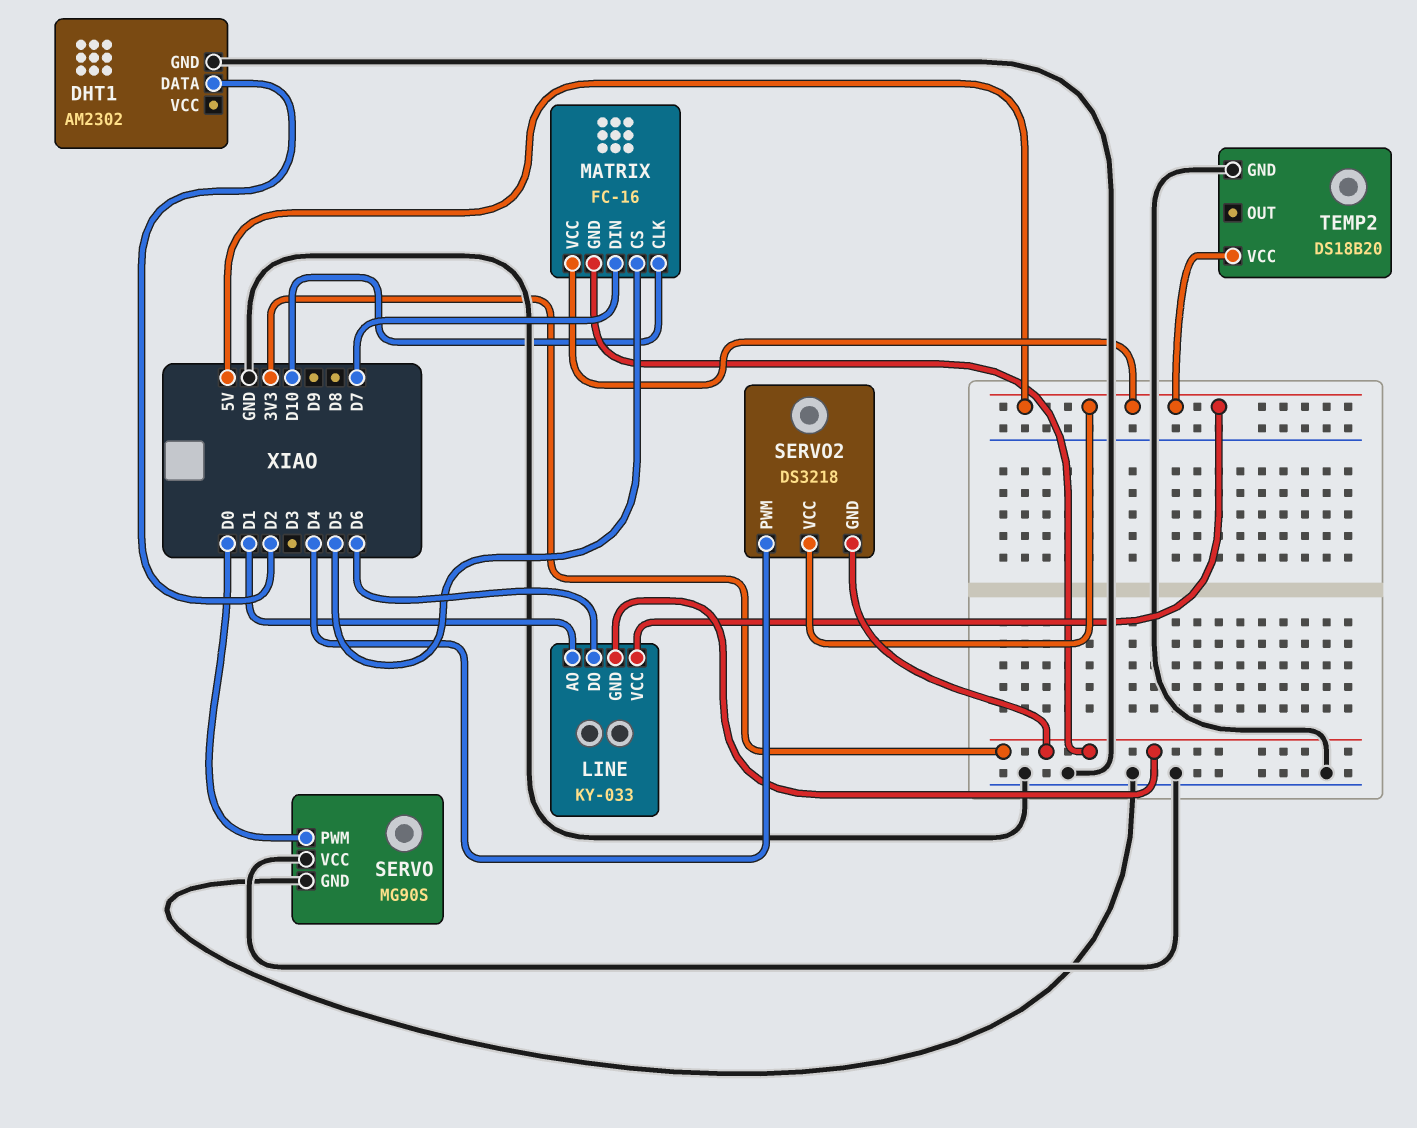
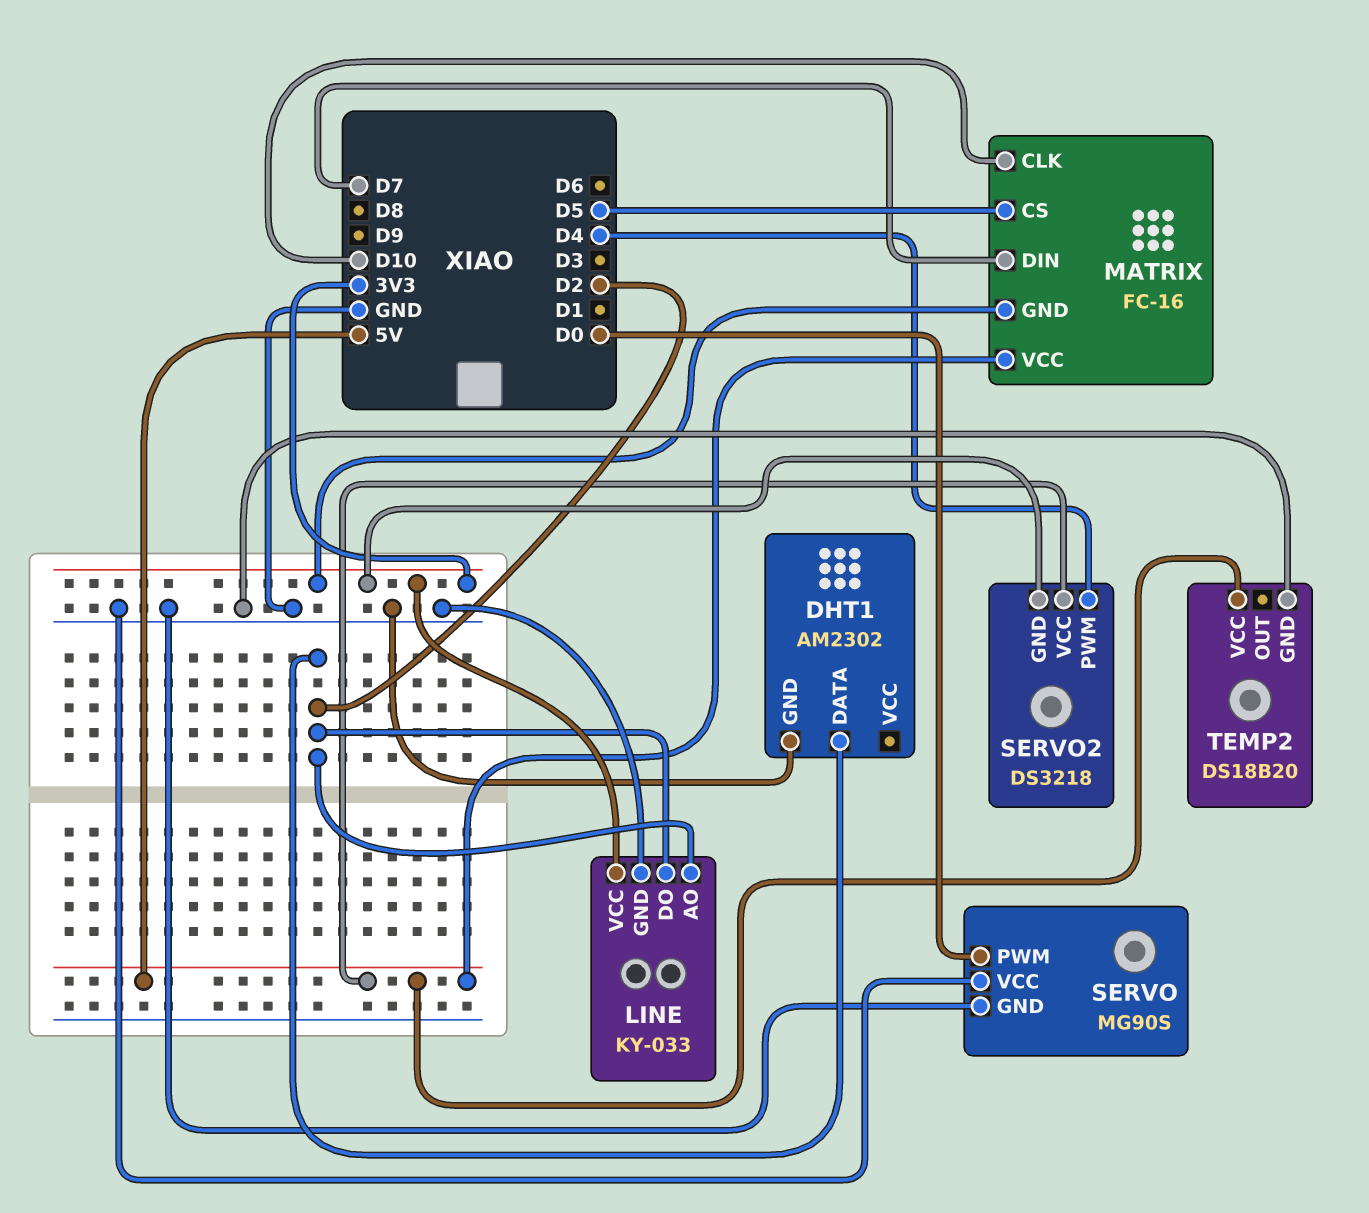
LINE pin AO: D1 -> D2
LINE pin DO: D6 -> D2
LINE pin GND: 3V3 -> GND
LINE pin VCC: 5V -> 3V3

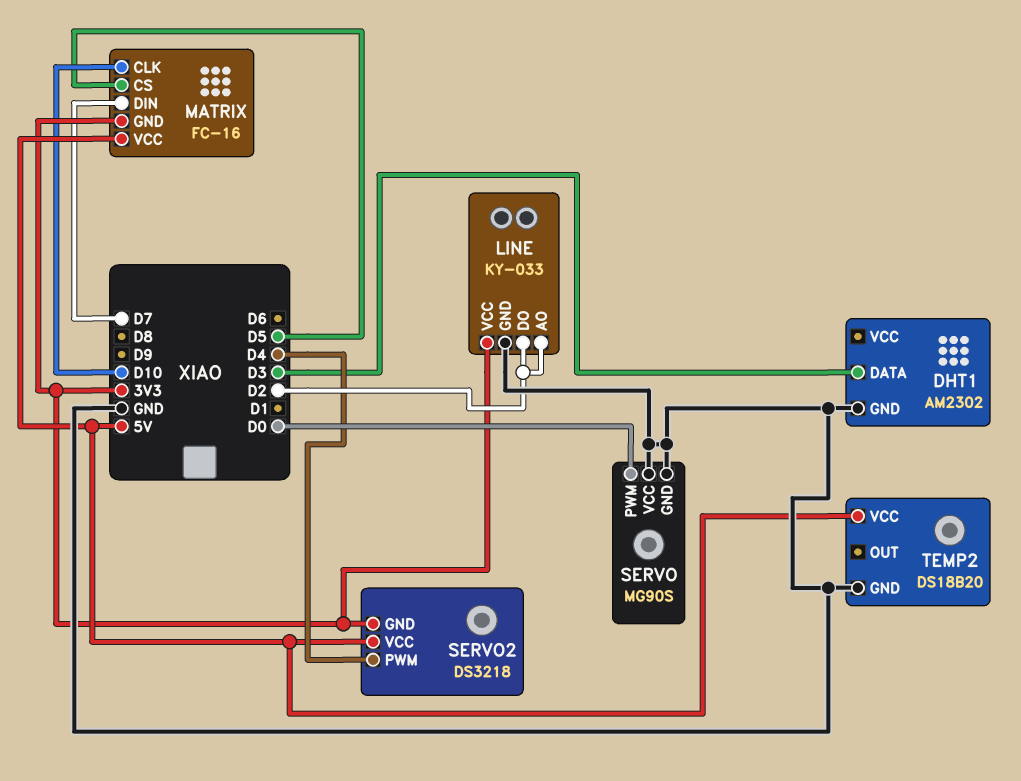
DHT1 pin DATA: D2 -> D3

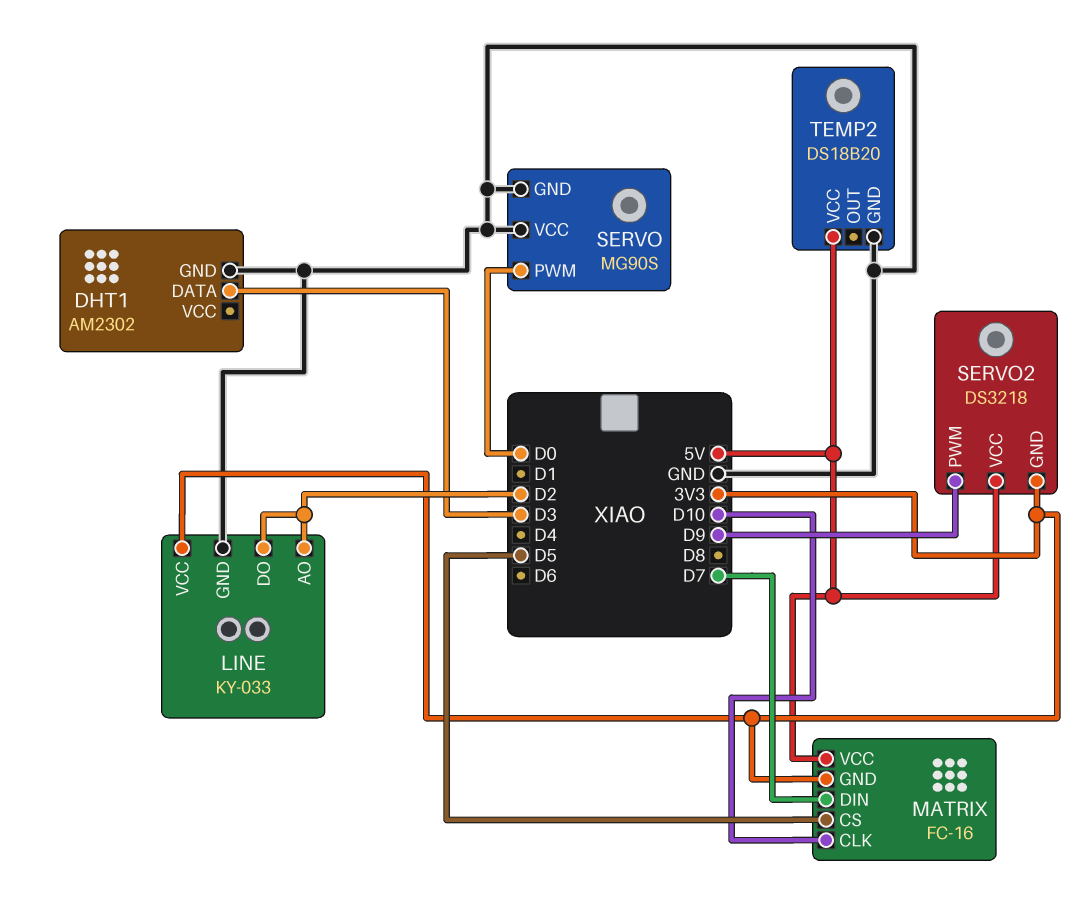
SERVO2 pin PWM: D4 -> D9

